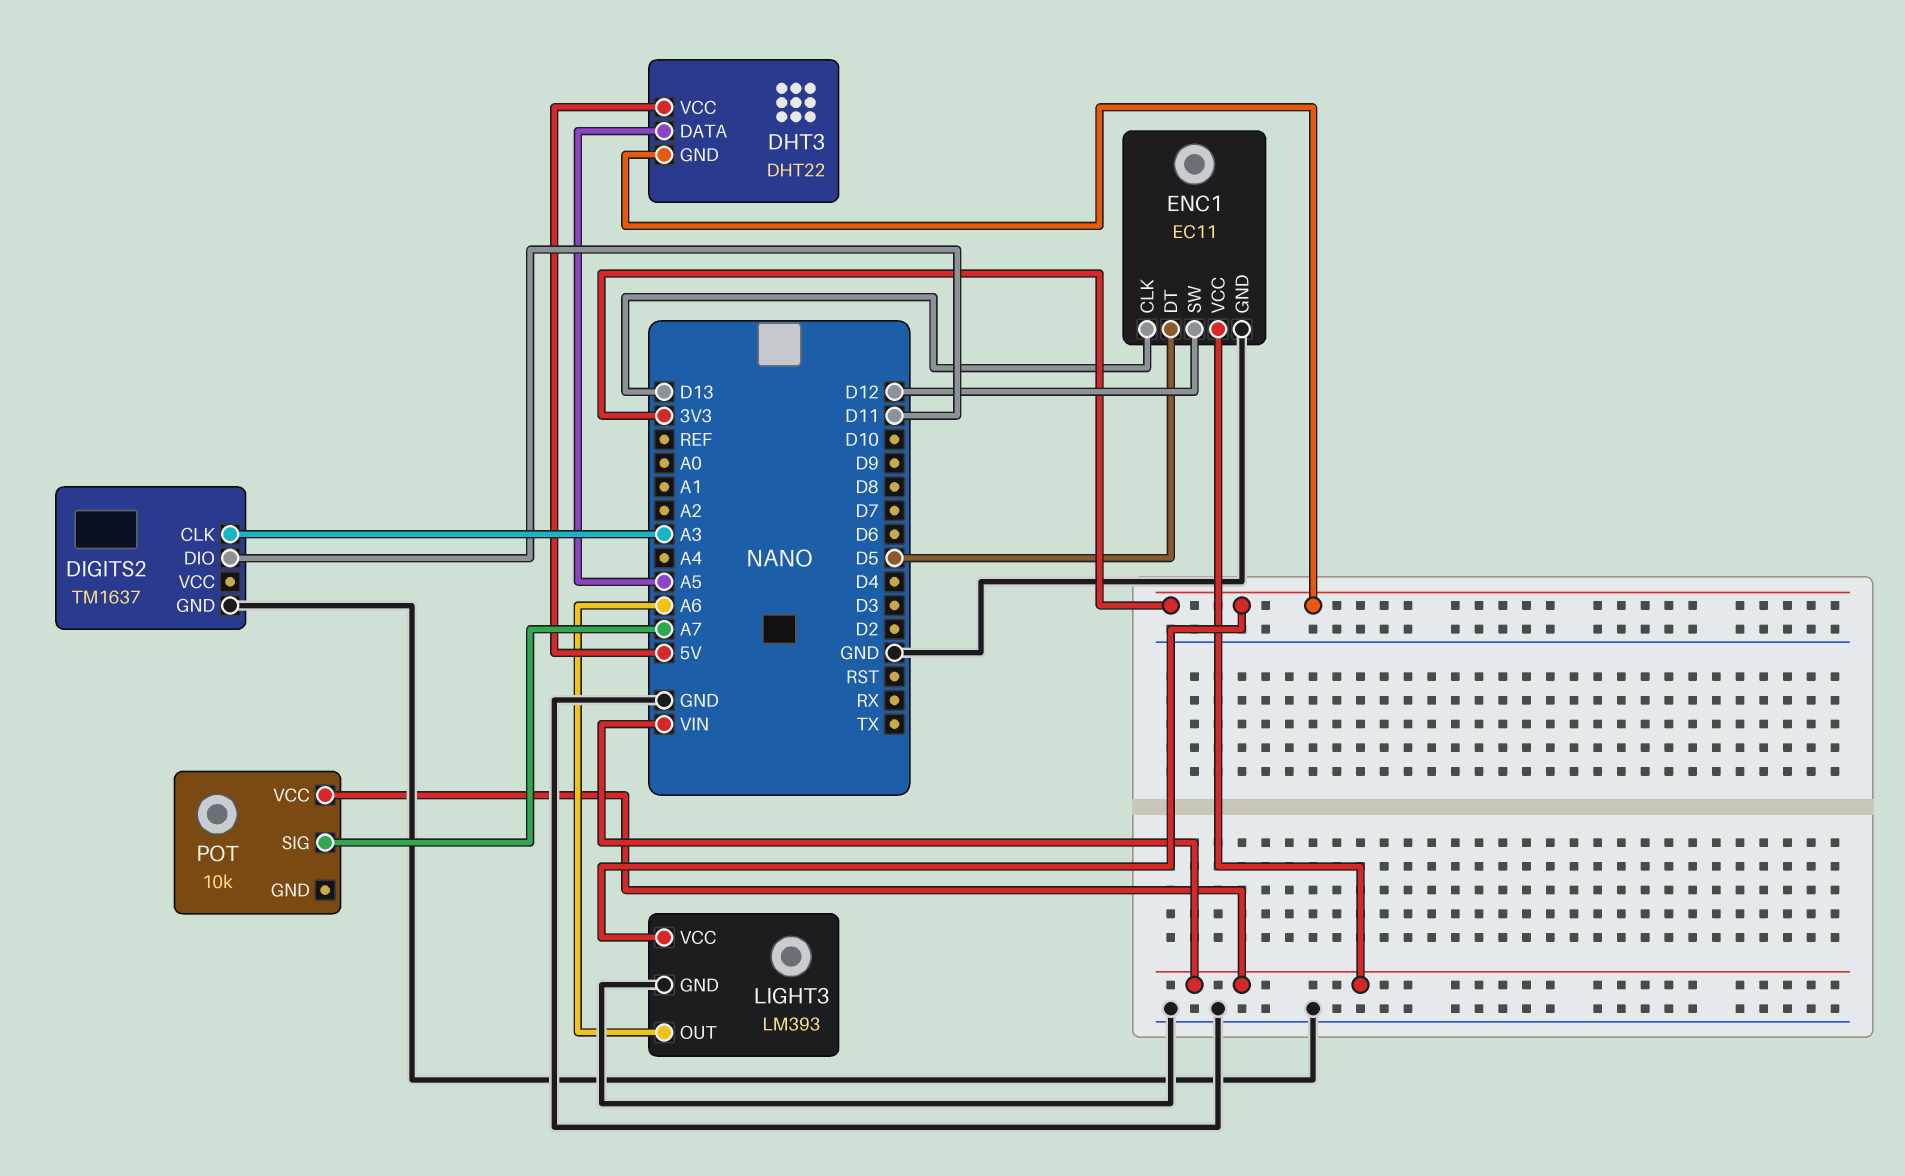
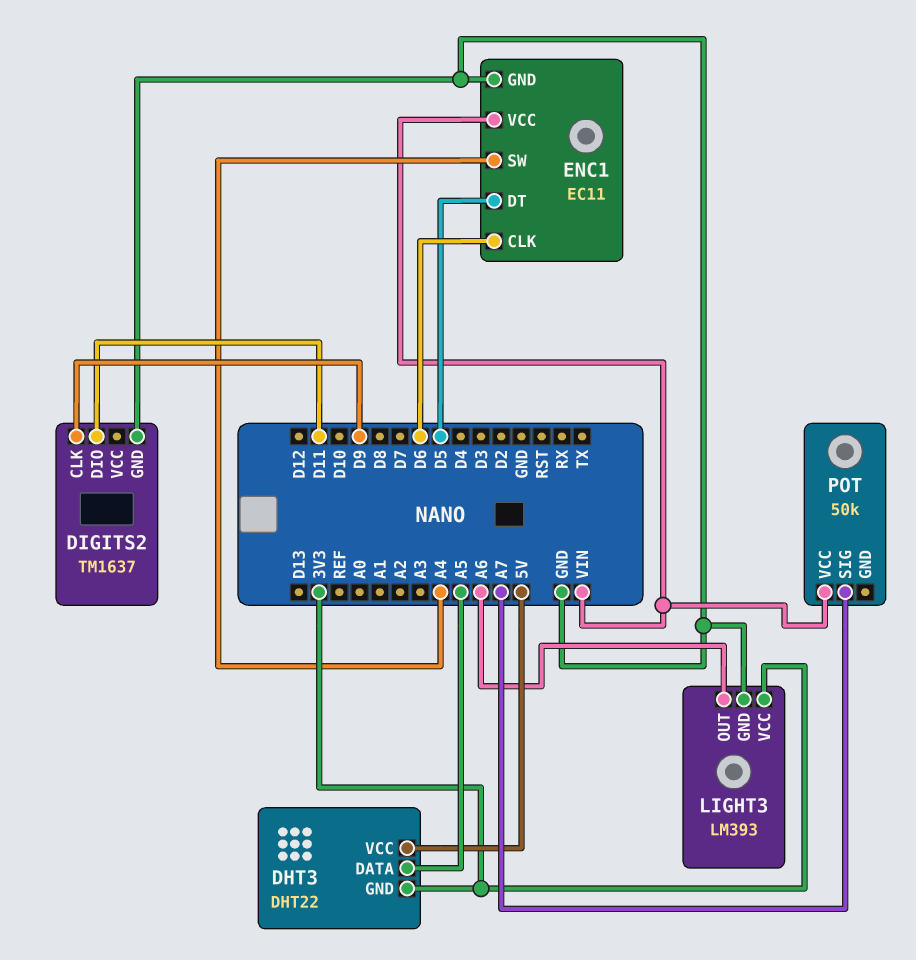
DIGITS2 pin CLK: A3 -> D9
ENC1 pin CLK: D13 -> D6
ENC1 pin SW: D12 -> A4
POT: 10k -> 50k

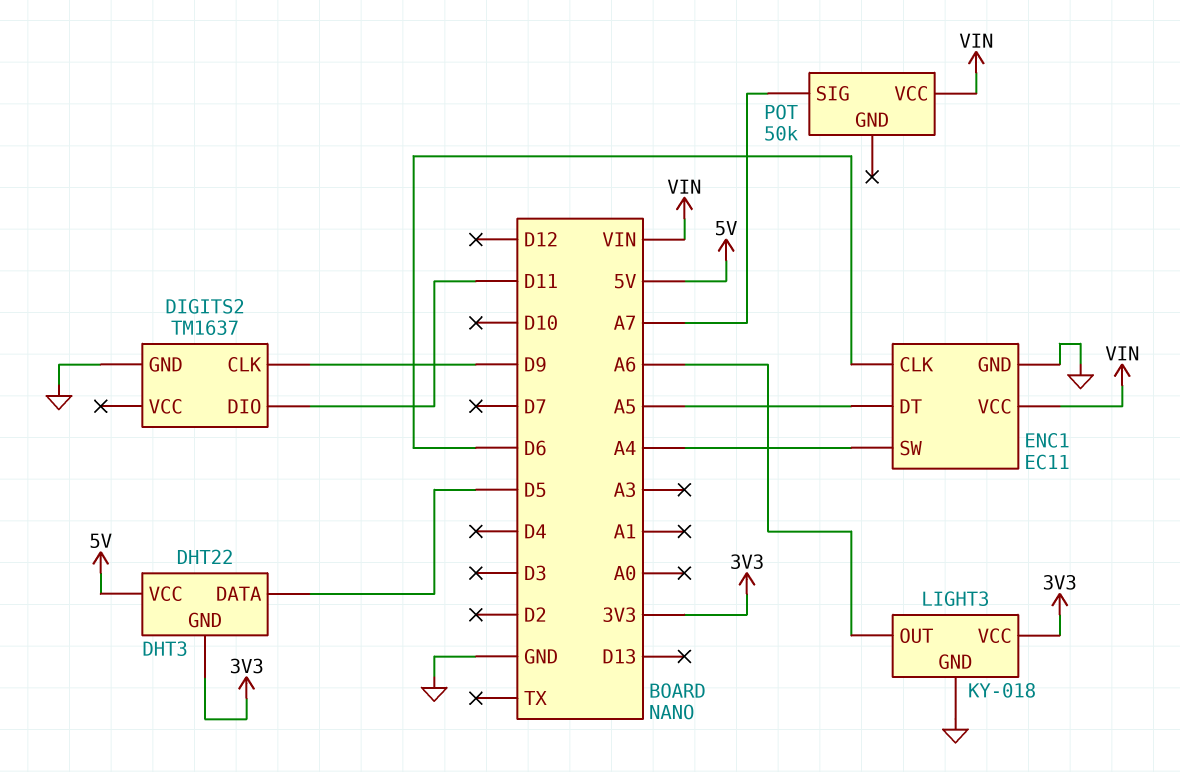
DHT3 pin DATA: A5 -> D5
ENC1 pin DT: D5 -> A5
LIGHT3: LM393 -> KY-018

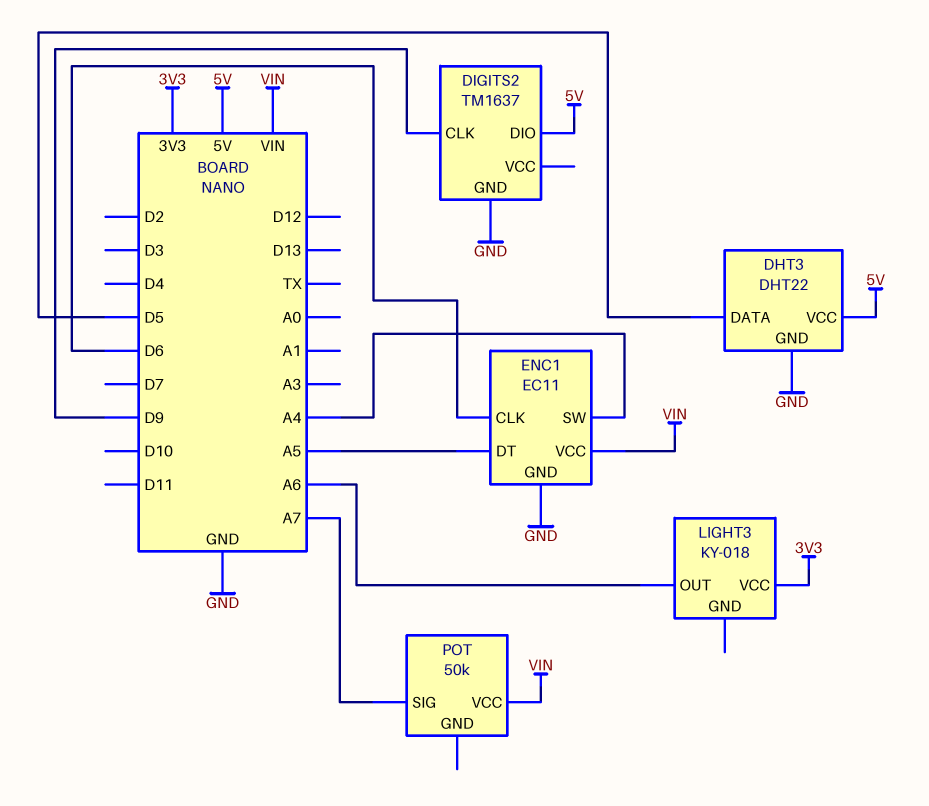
DHT3 pin GND: 3V3 -> GND
DIGITS2 pin DIO: D11 -> 5V
LIGHT3 pin GND: GND -> none

